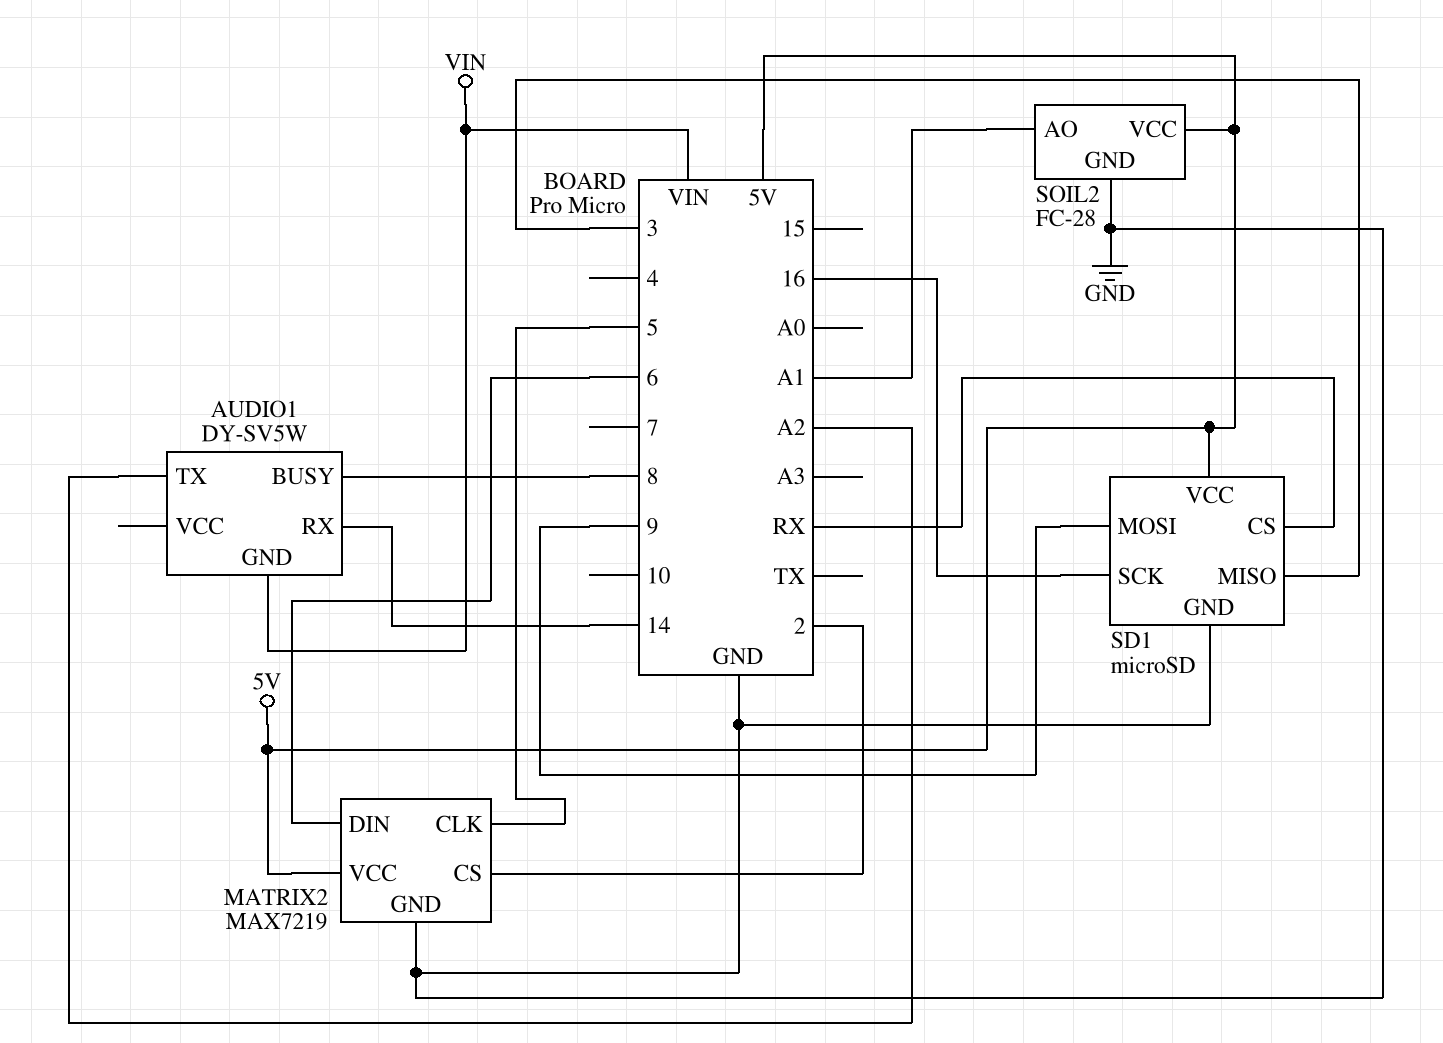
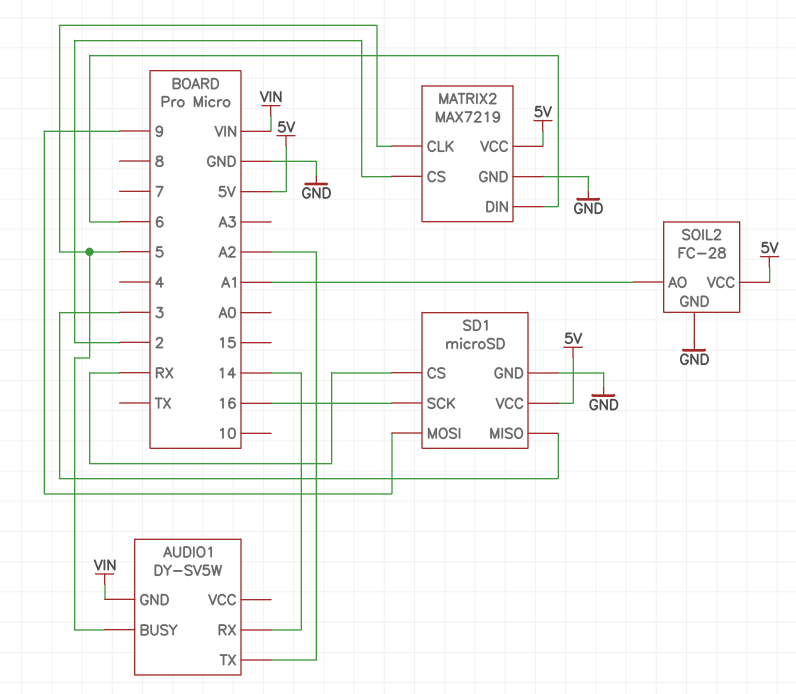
AUDIO1 pin BUSY: 8 -> 5

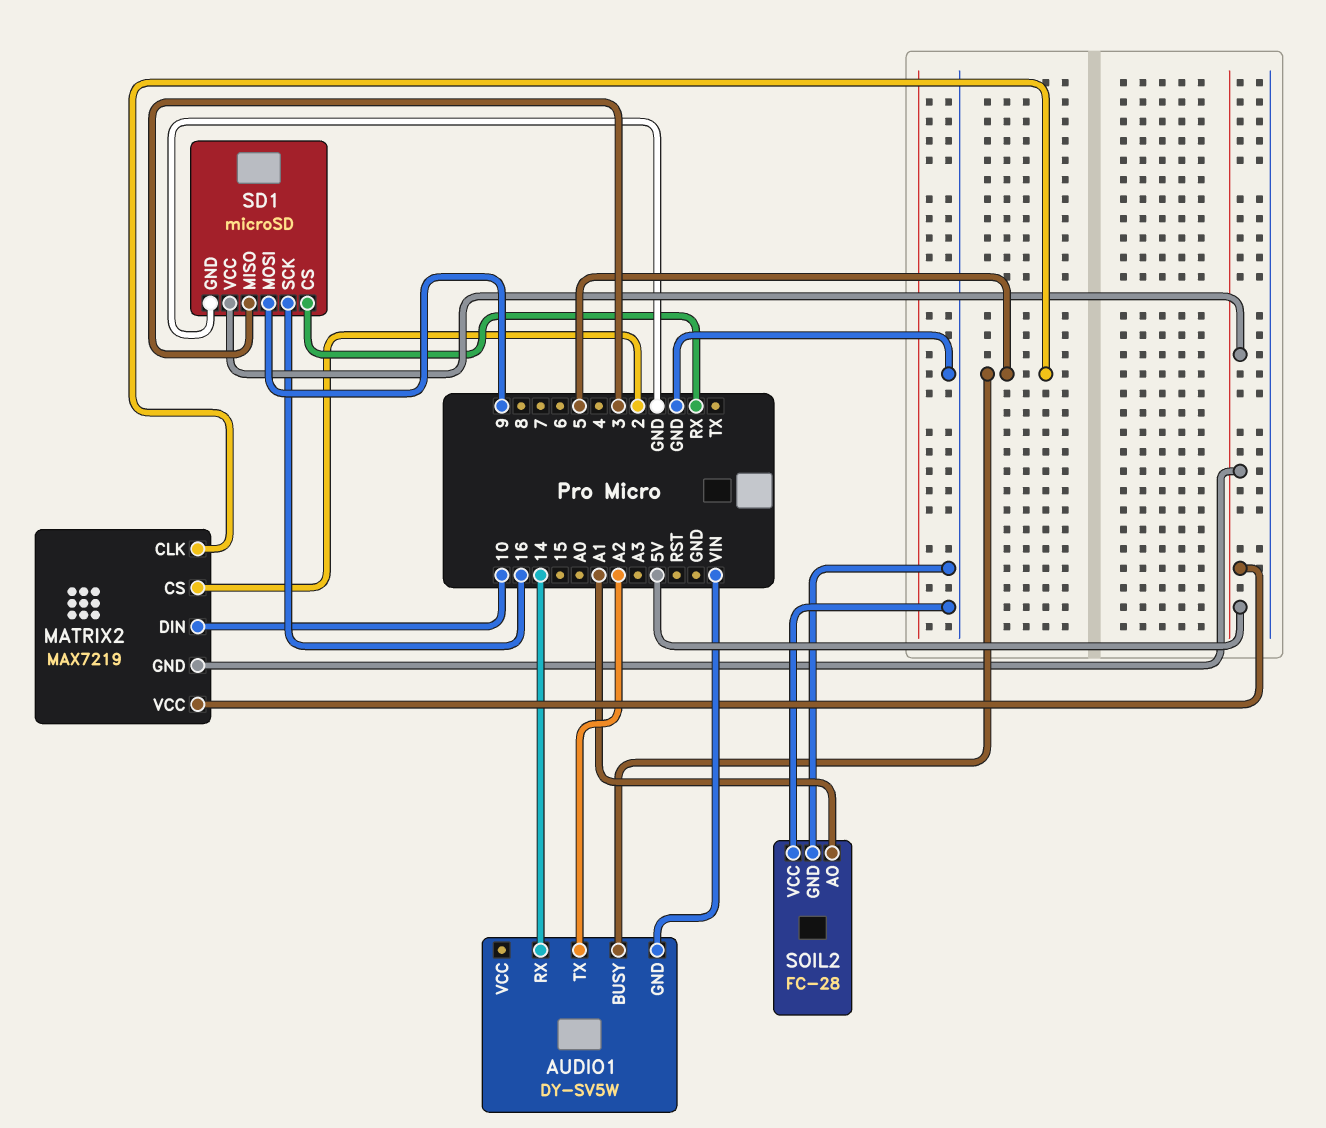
MATRIX2 pin DIN: 6 -> 10
MATRIX2 pin GND: GND -> 5V
SOIL2 pin VCC: 5V -> GND

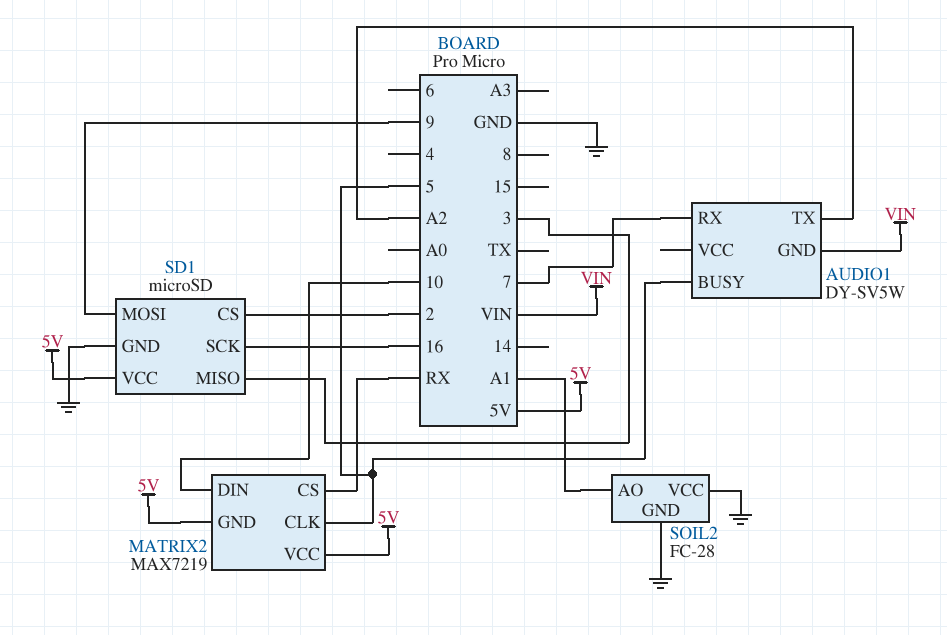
AUDIO1 pin RX: 14 -> 7
MATRIX2 pin CS: 2 -> RX
SD1 pin CS: RX -> 2

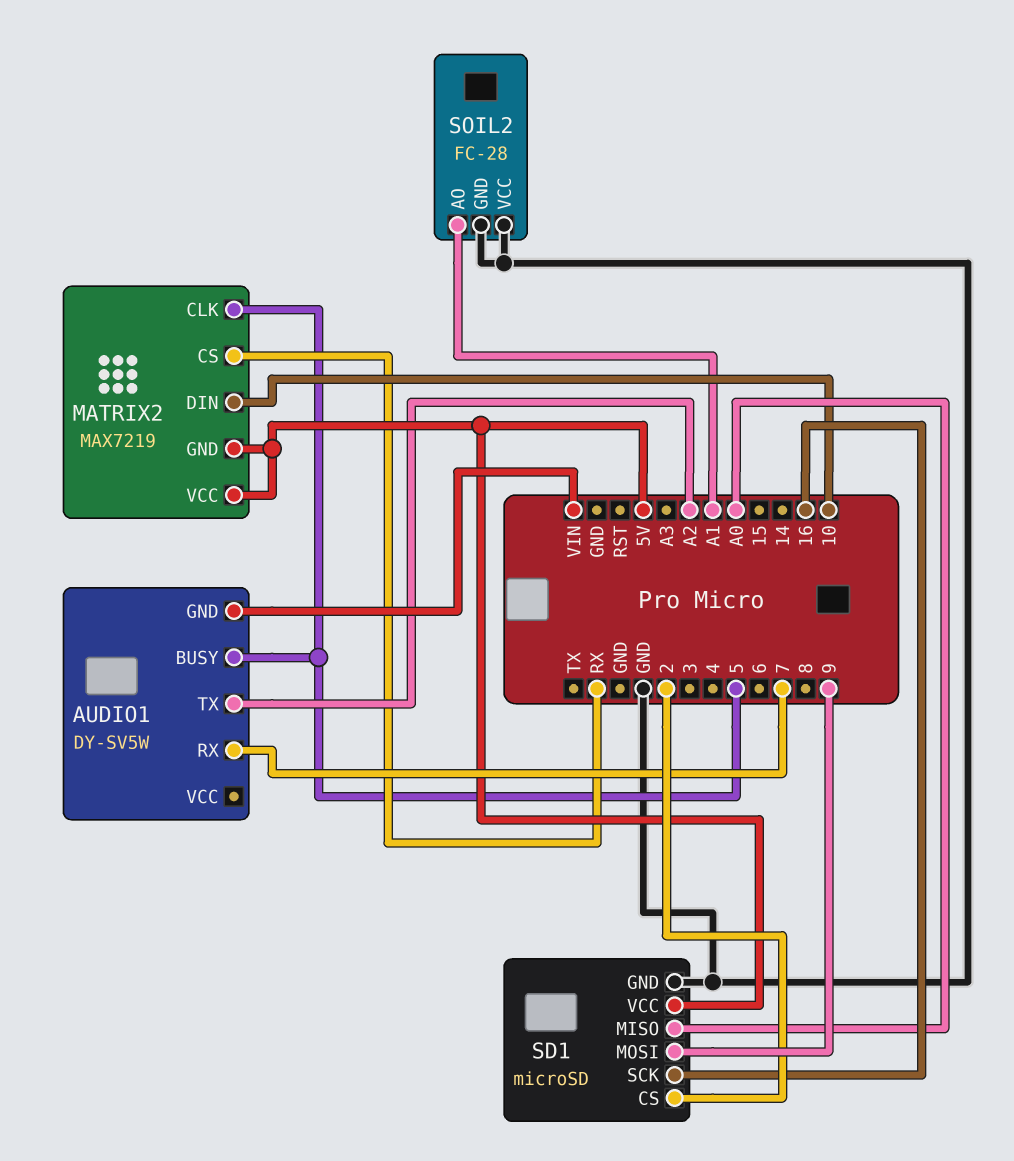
SD1 pin MISO: 3 -> A0

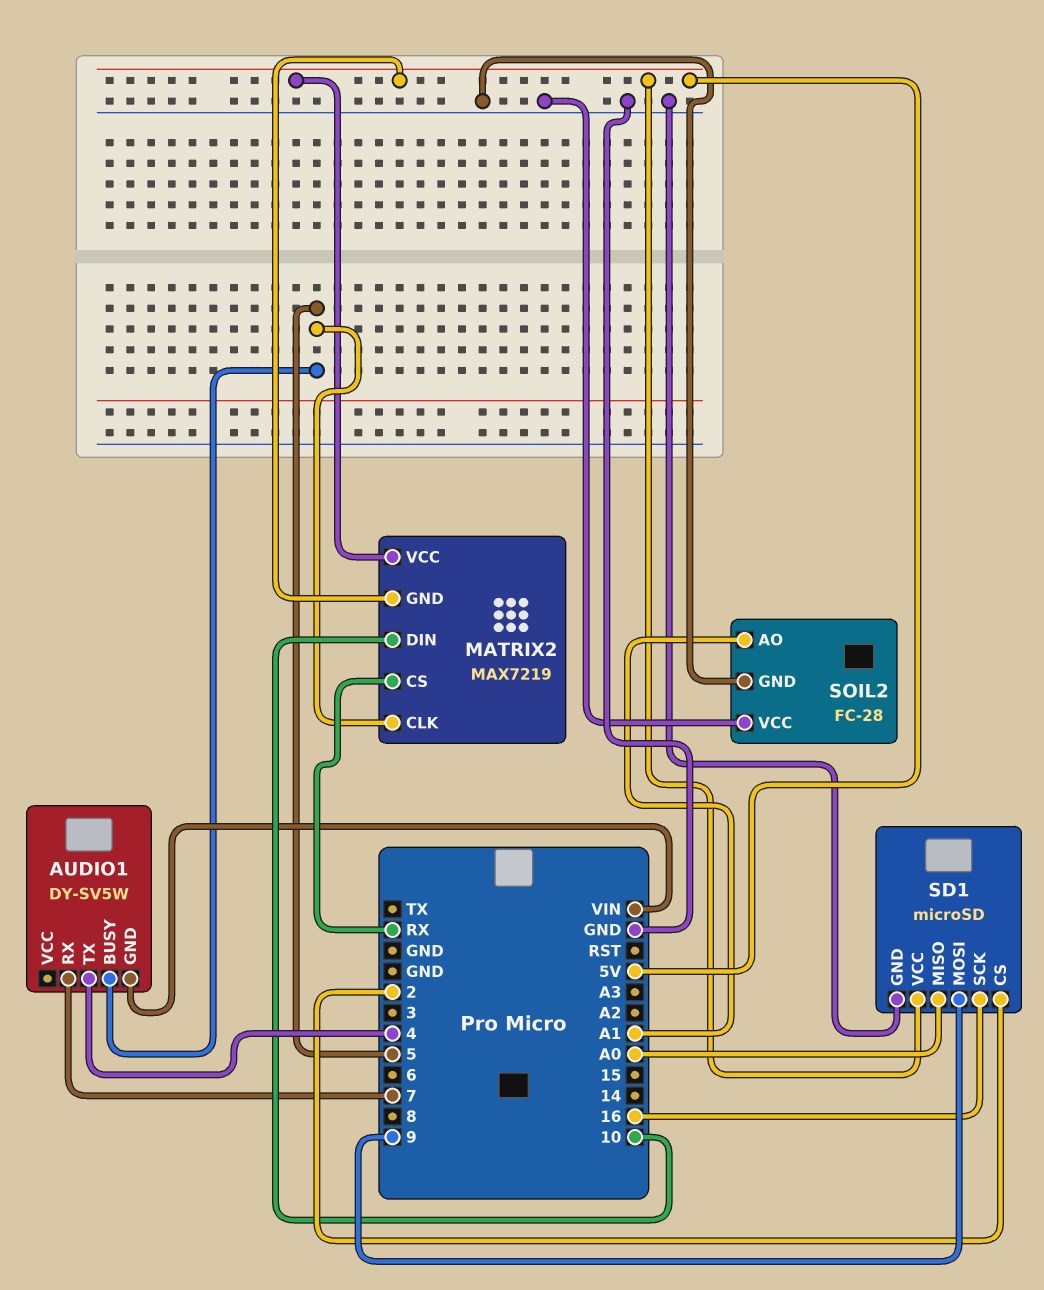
AUDIO1 pin TX: A2 -> 4

